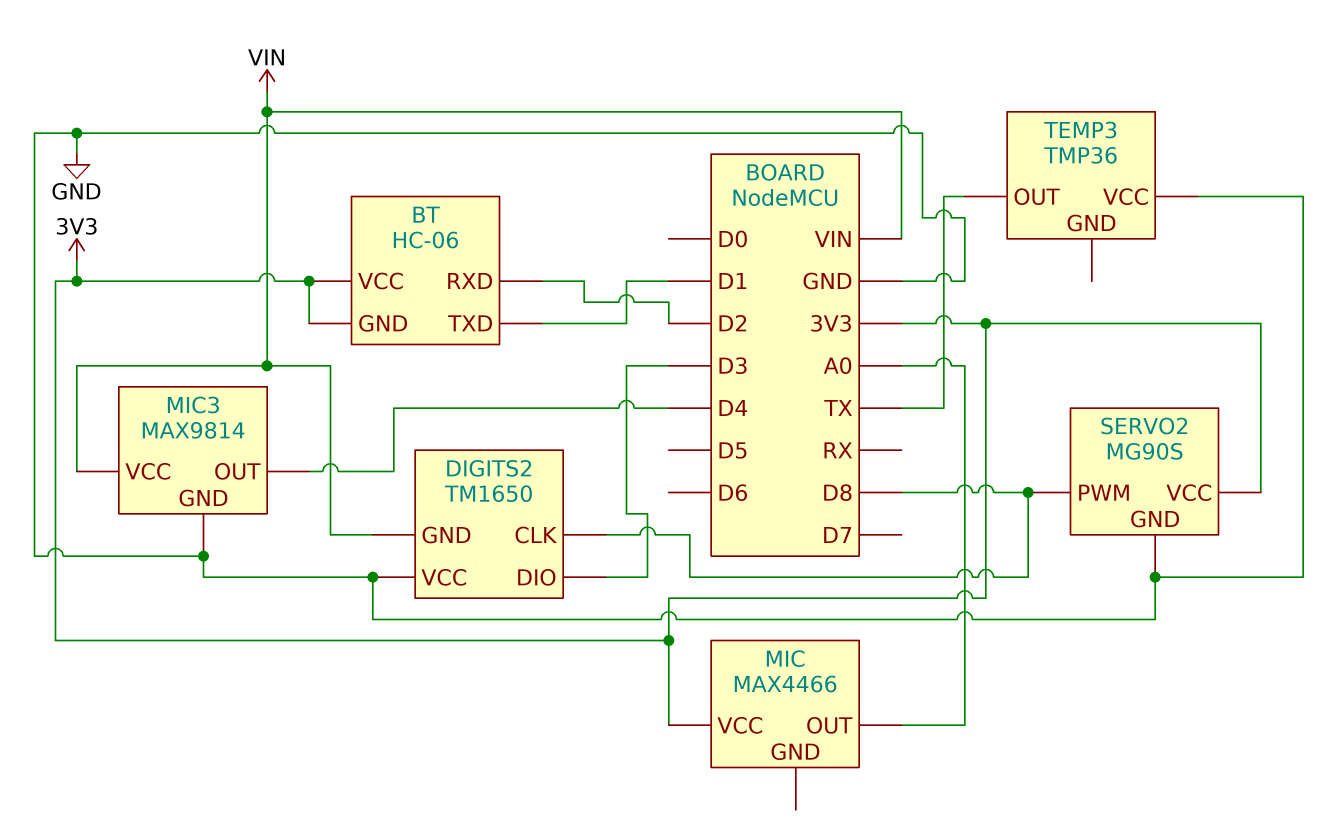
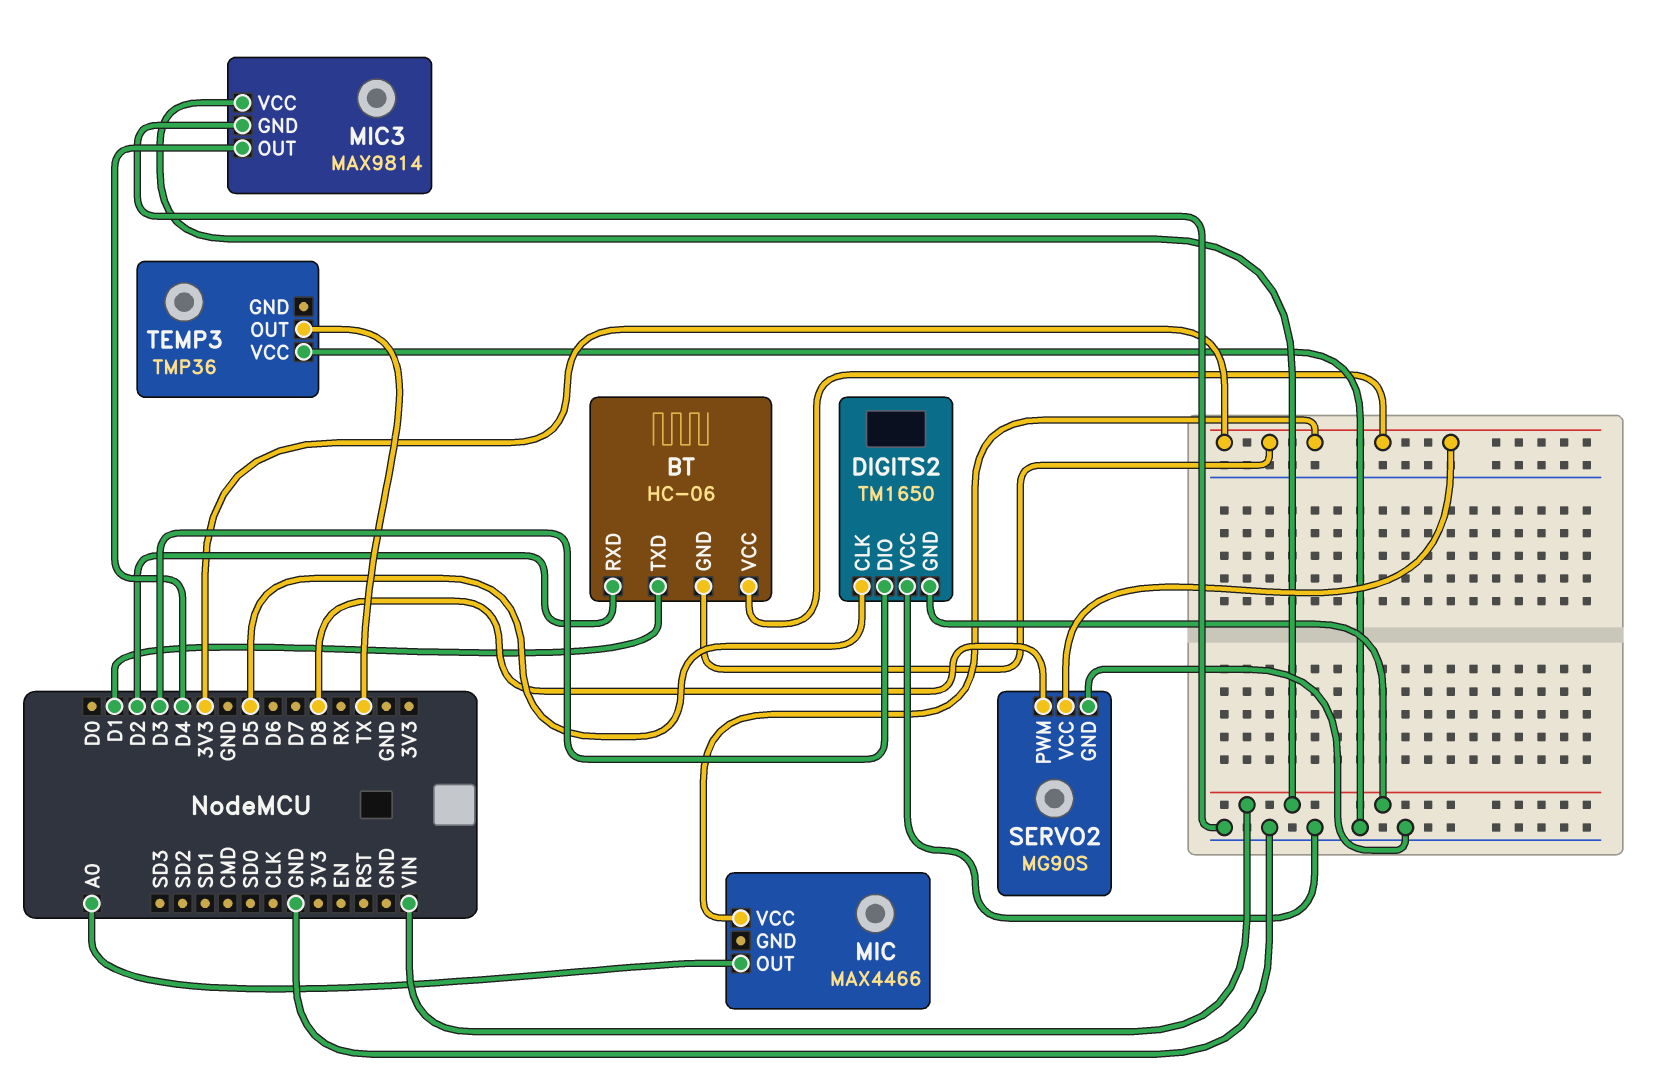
DIGITS2 pin CLK: D8 -> D5

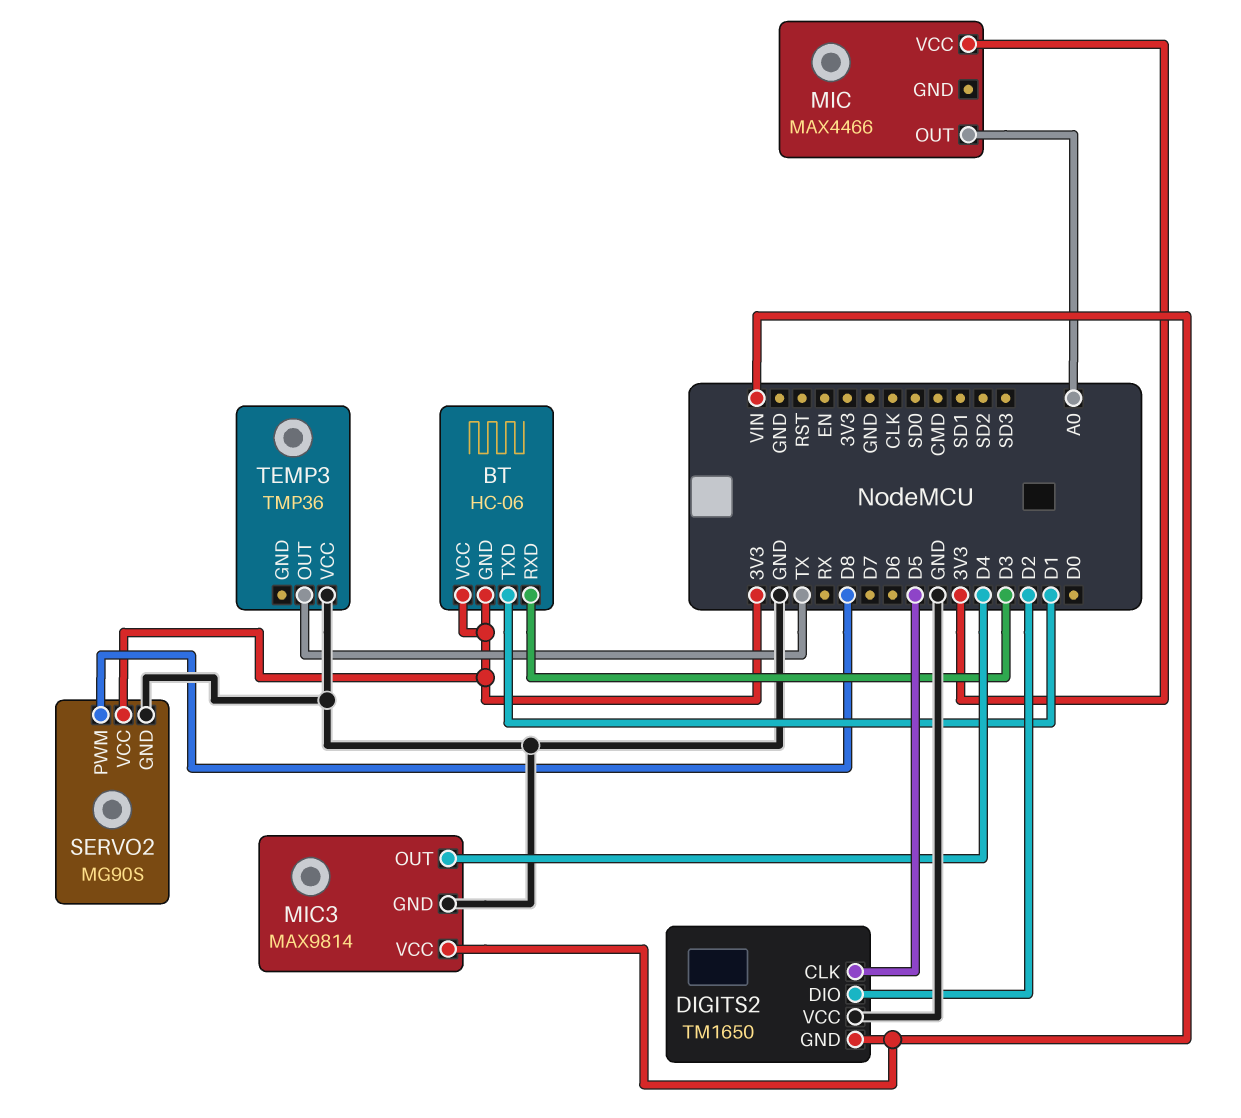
BT pin RXD: D2 -> D3
DIGITS2 pin DIO: D3 -> D2

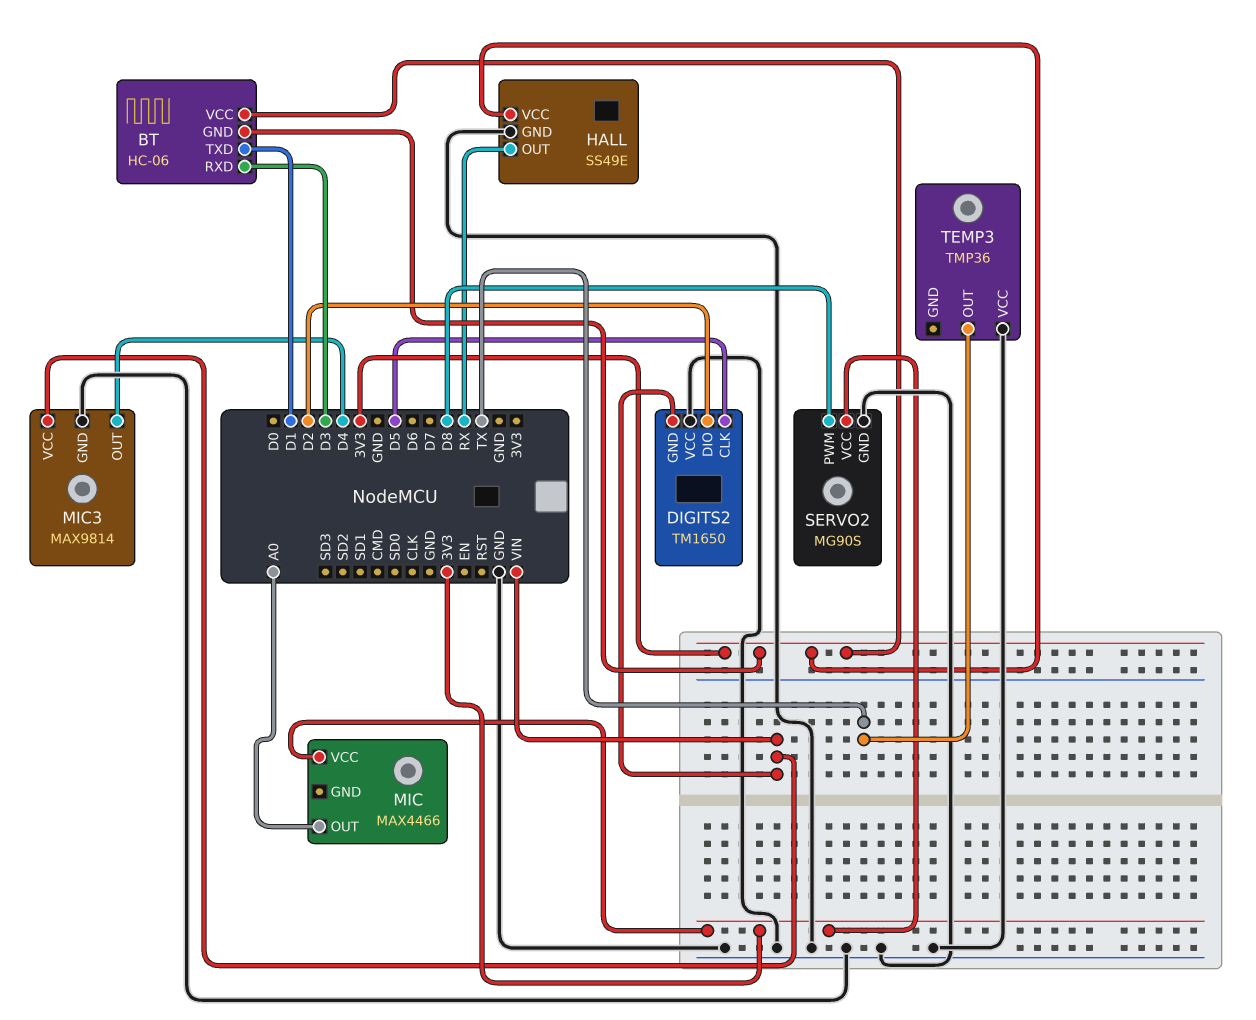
HALL: none -> SS49E
HALL pin GND: none -> GND
HALL pin OUT: none -> RX
HALL pin VCC: none -> 3V3

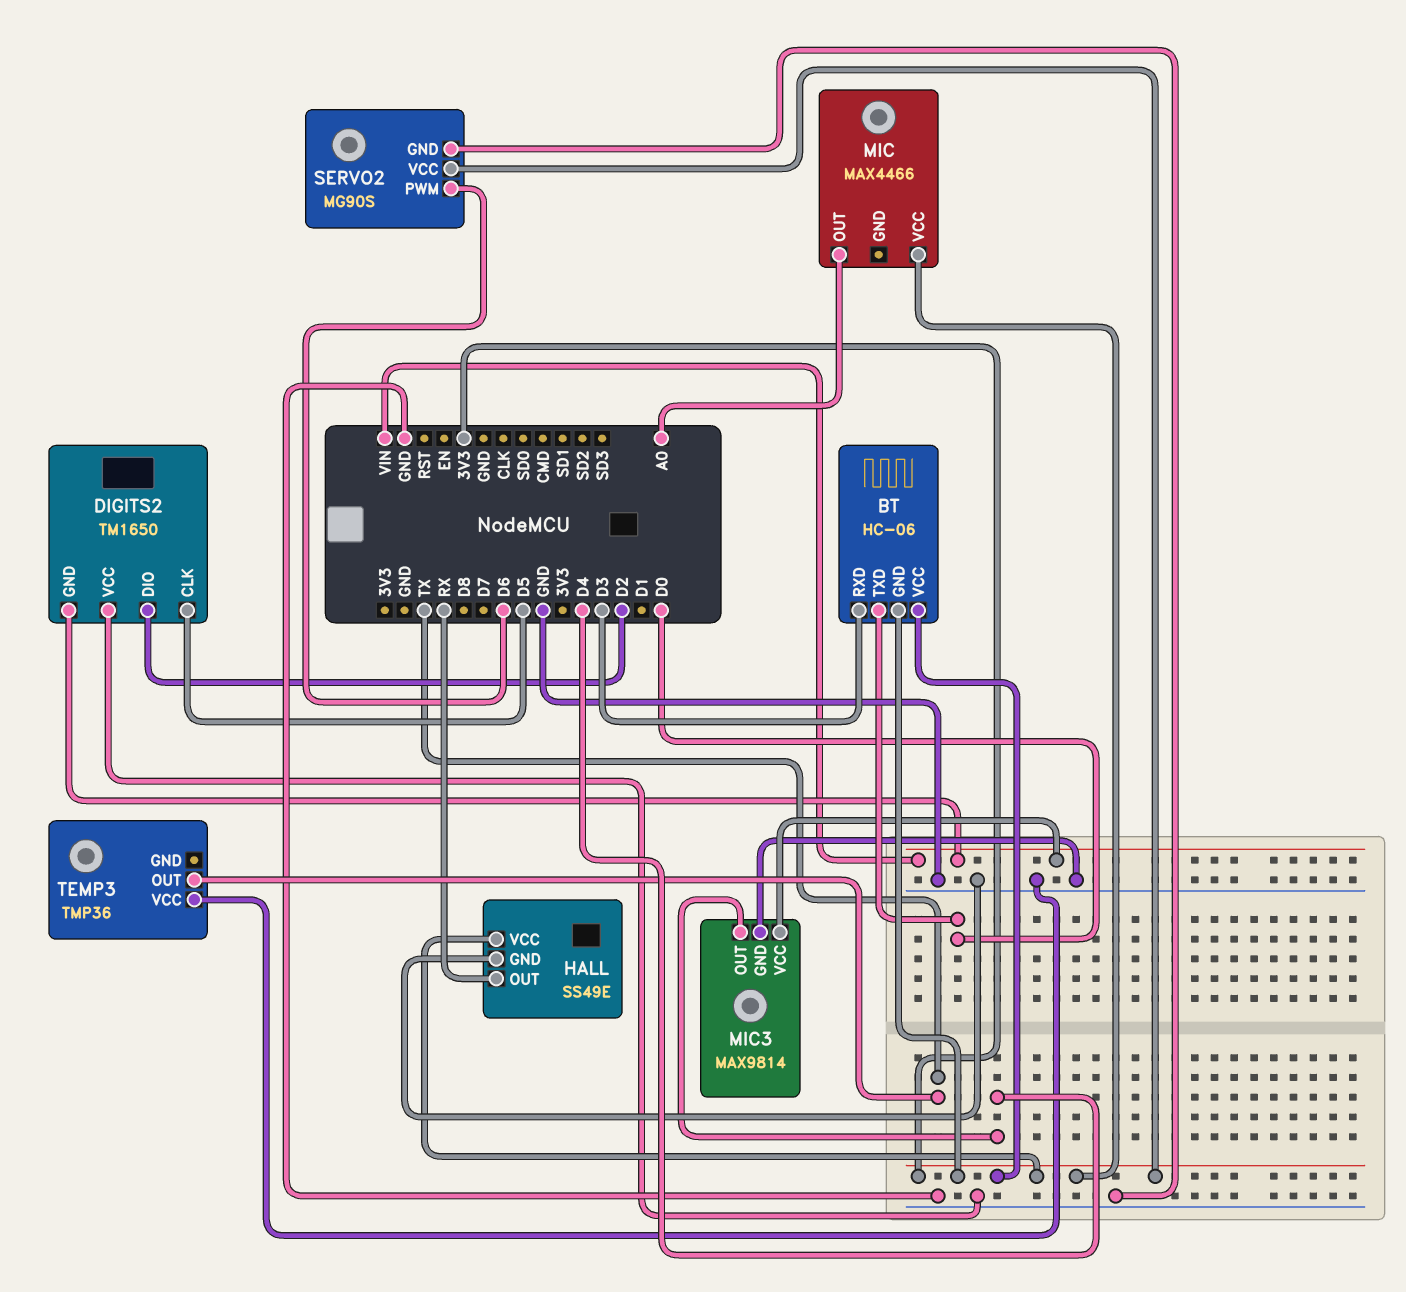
BT pin TXD: D1 -> D0
SERVO2 pin PWM: D8 -> D6

